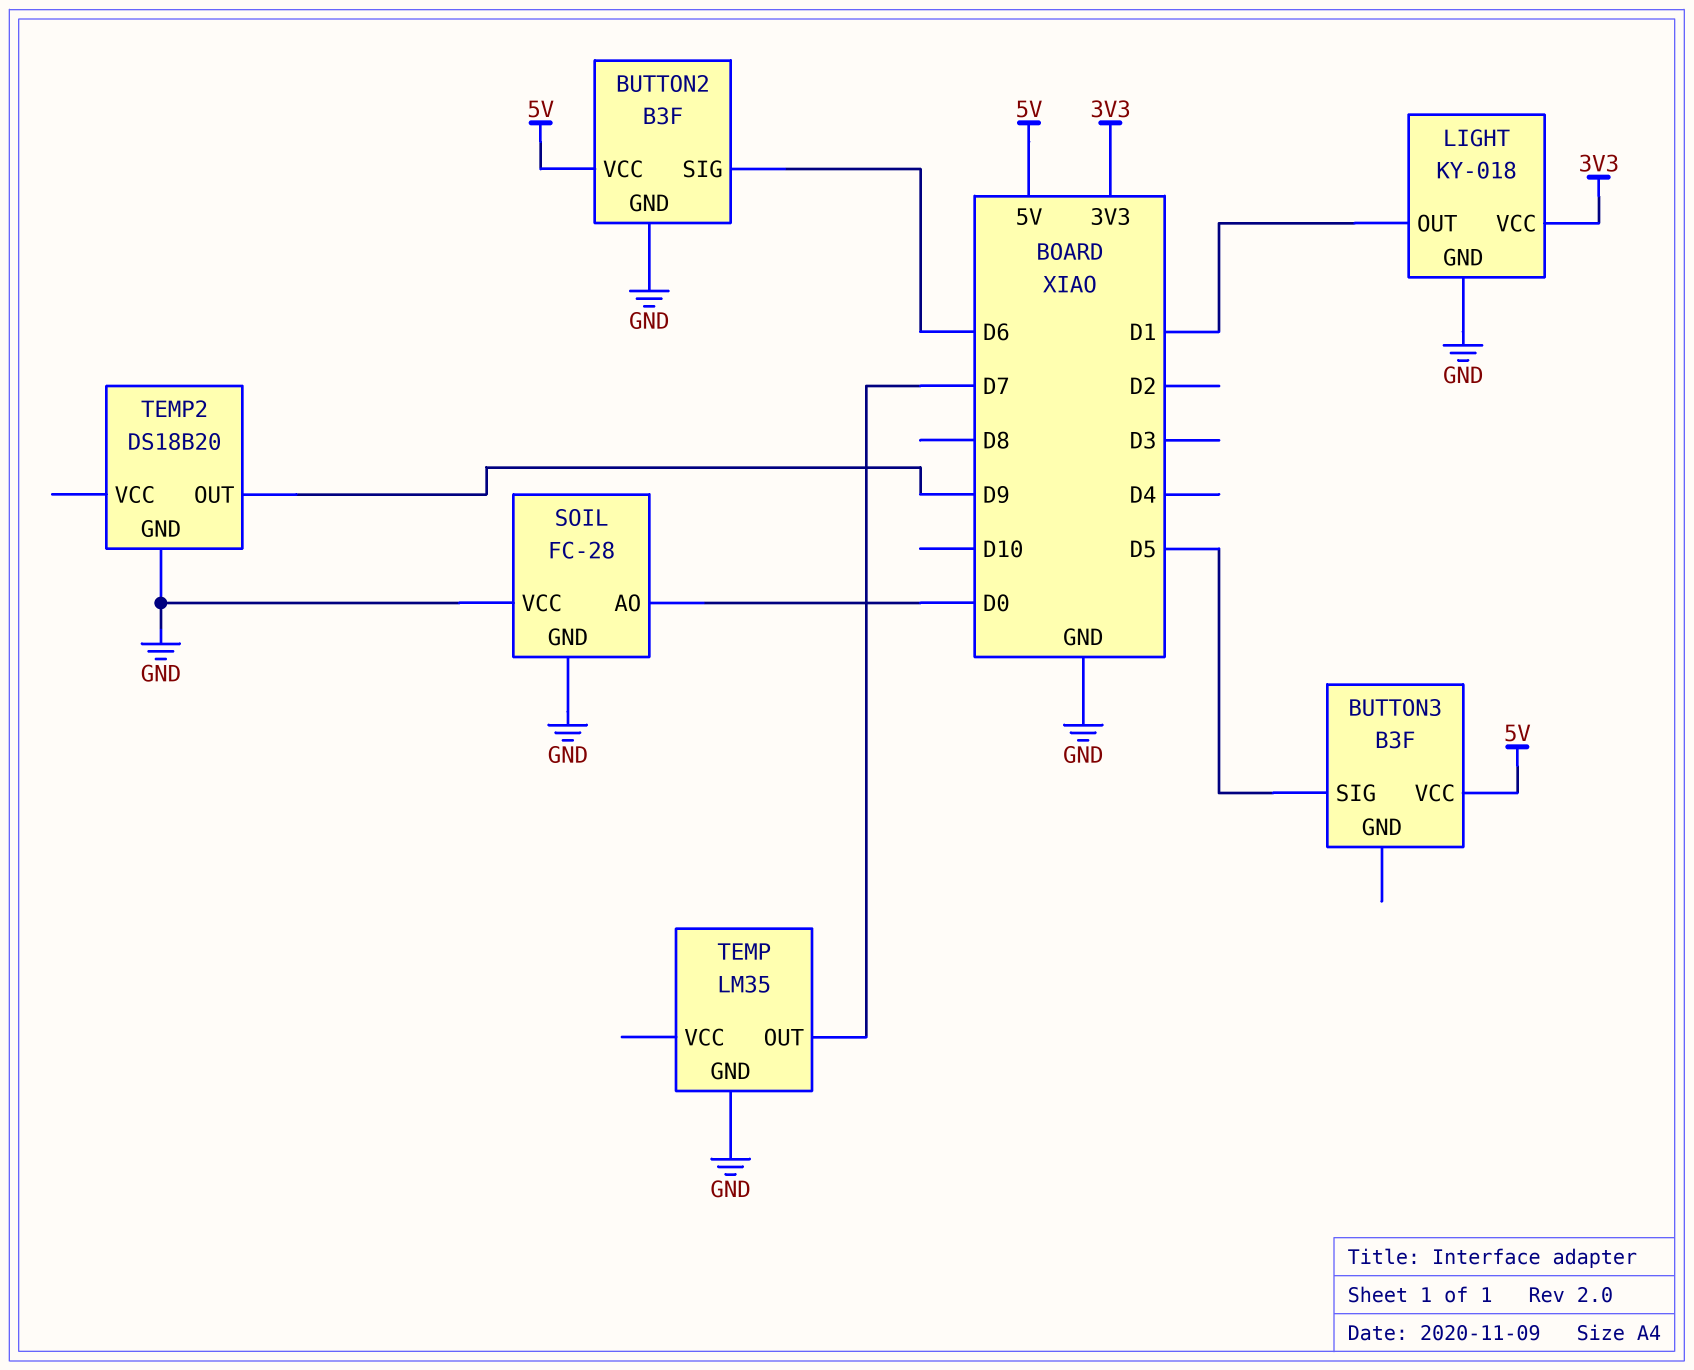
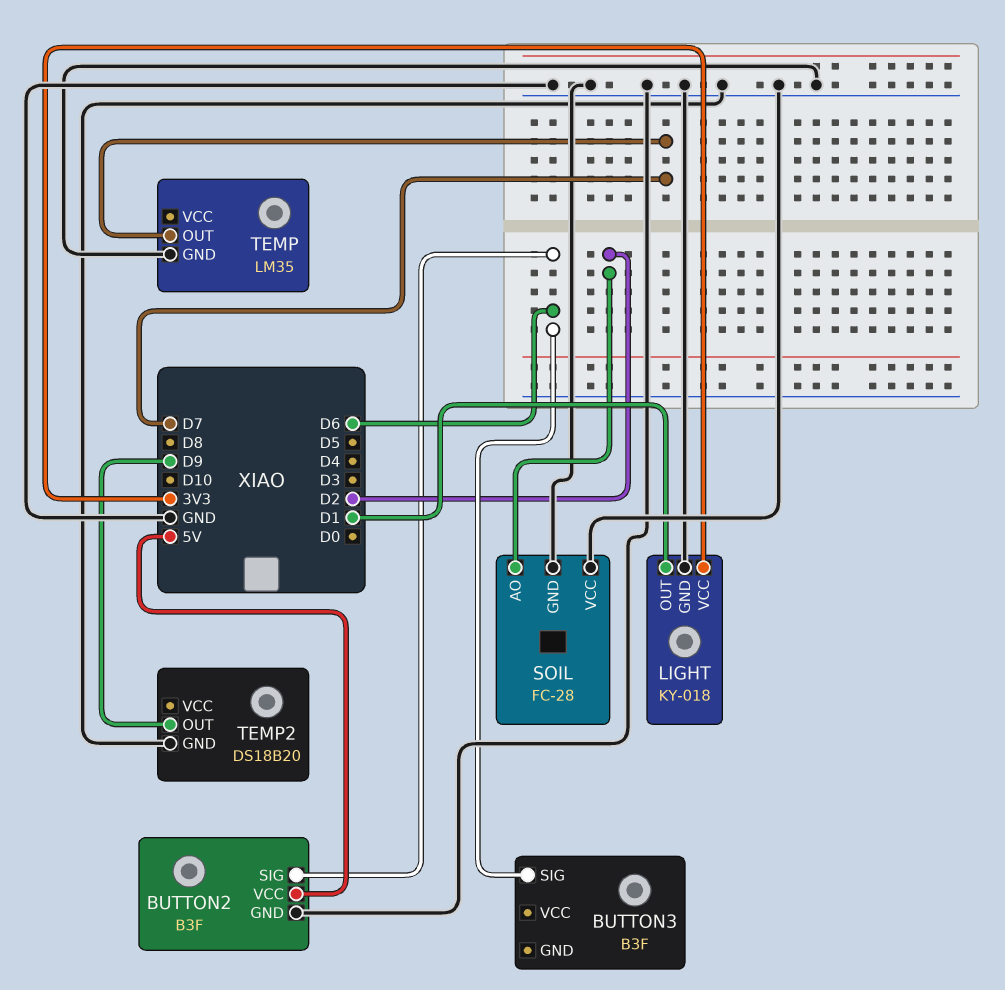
BUTTON3 pin SIG: D5 -> D6
BUTTON3 pin VCC: 5V -> none
SOIL pin AO: D0 -> D2

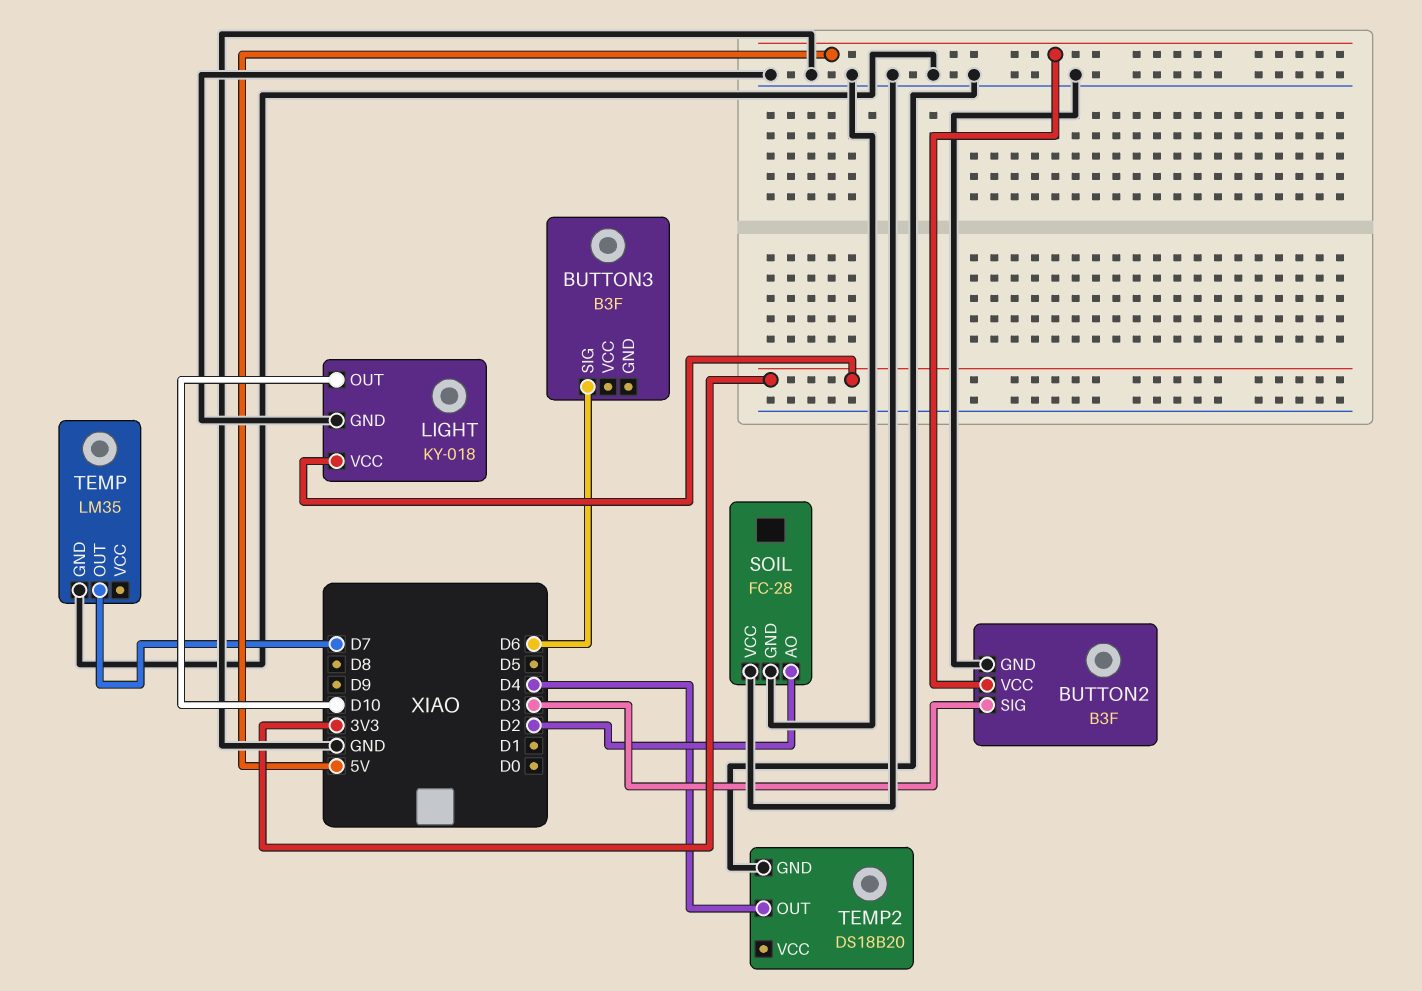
BUTTON2 pin SIG: D6 -> D3
LIGHT pin OUT: D1 -> D10
TEMP2 pin OUT: D9 -> D4

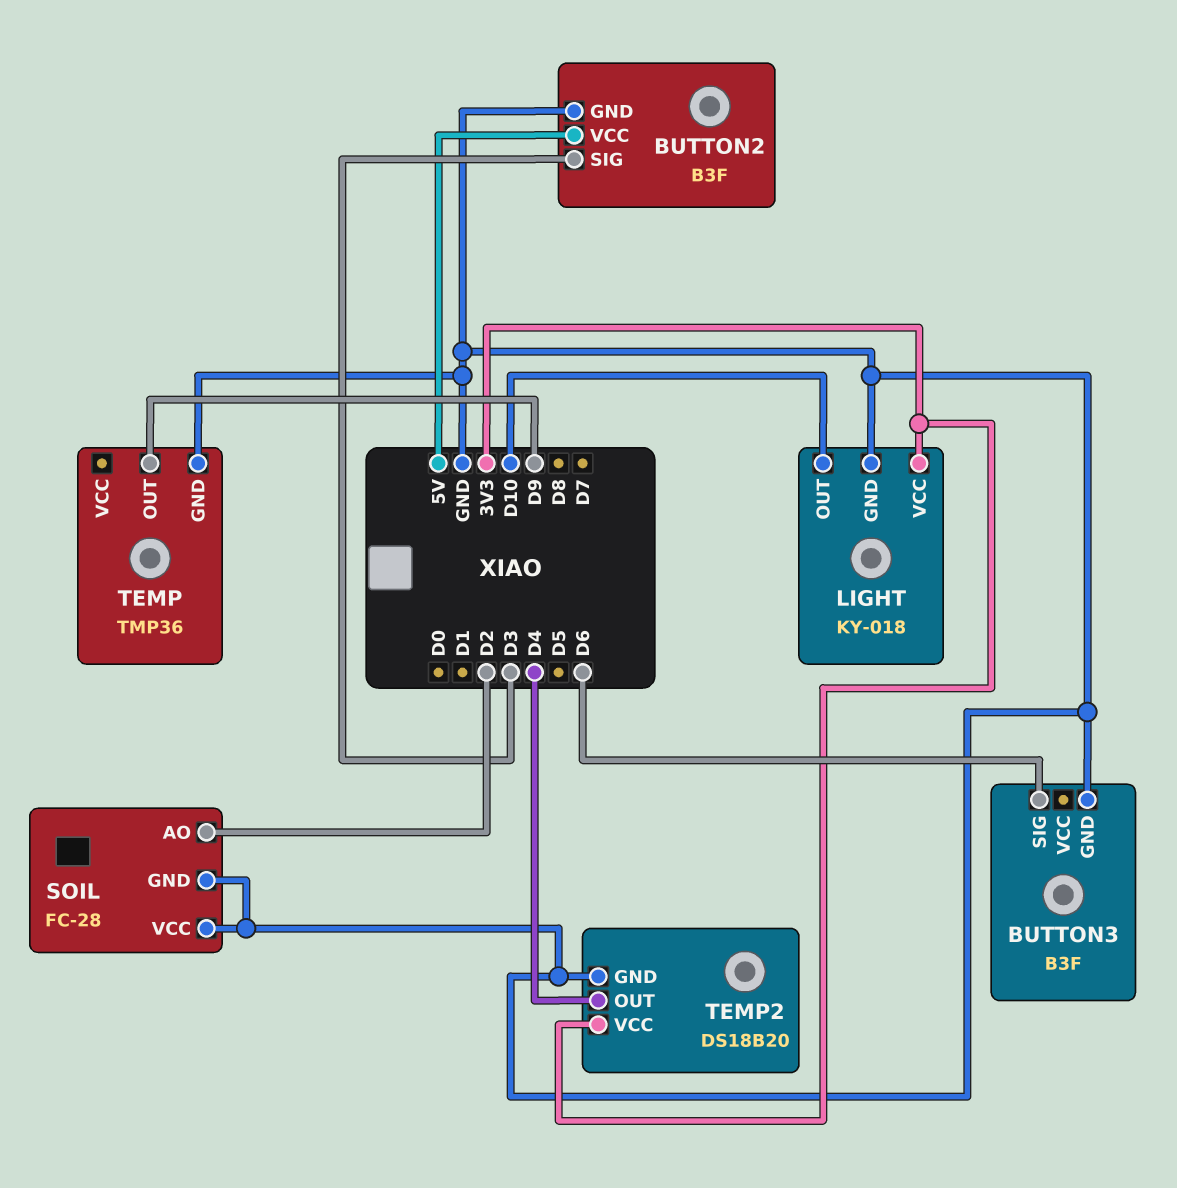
BUTTON3 pin GND: none -> GND
TEMP: LM35 -> TMP36
TEMP pin OUT: D7 -> D9
TEMP2 pin VCC: none -> 3V3

